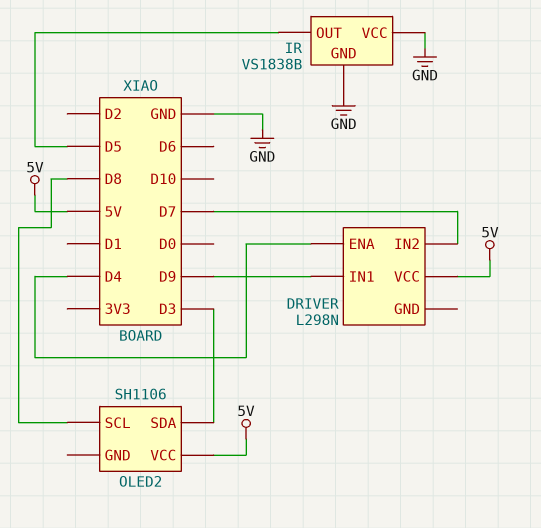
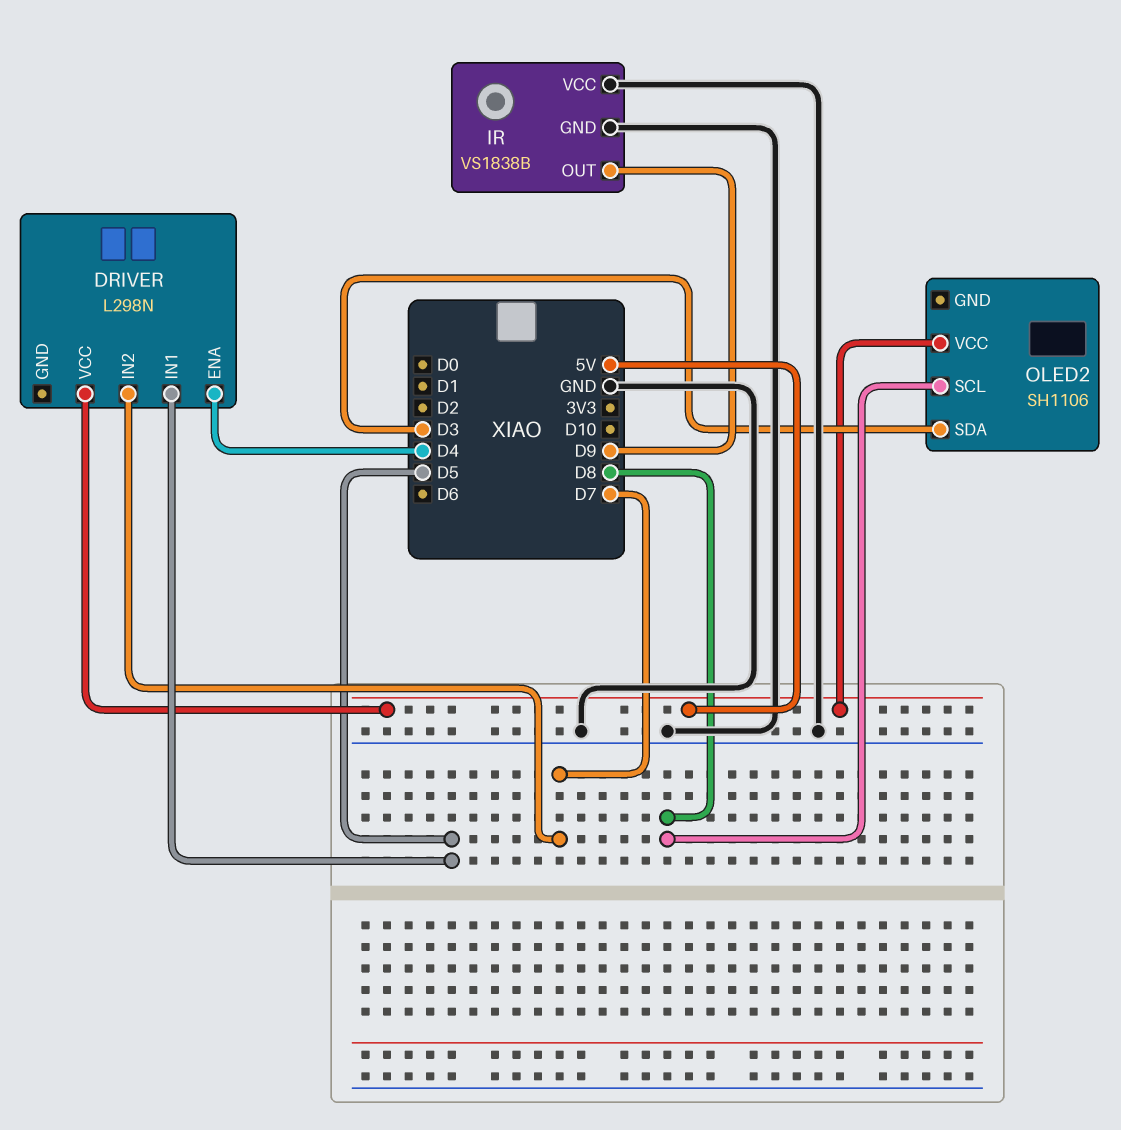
DRIVER pin IN1: D9 -> D5
IR pin OUT: D5 -> D9

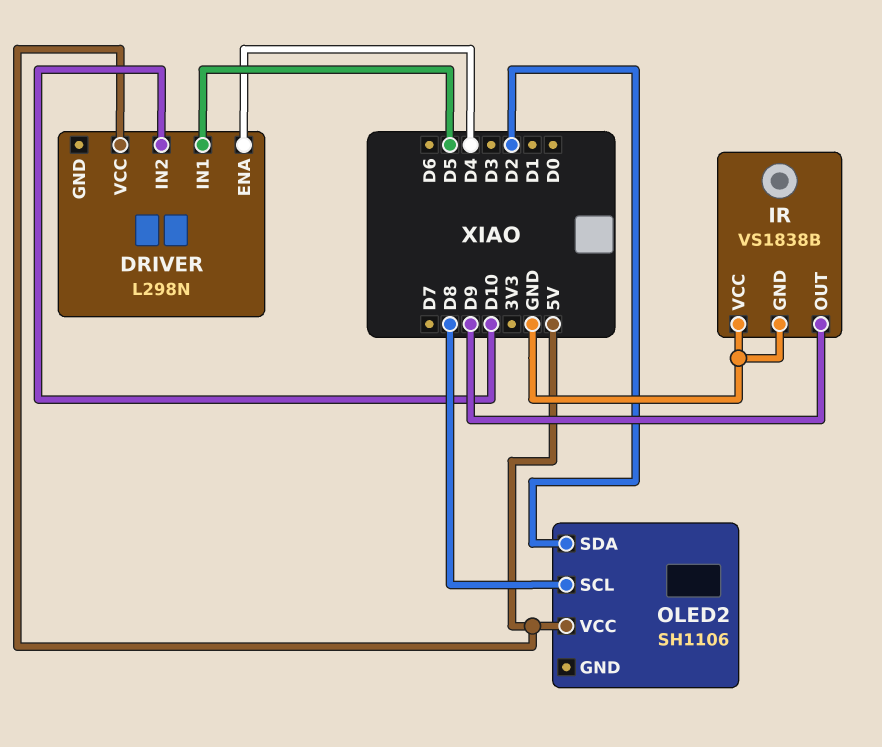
DRIVER pin IN2: D7 -> D10
OLED2 pin SDA: D3 -> D2

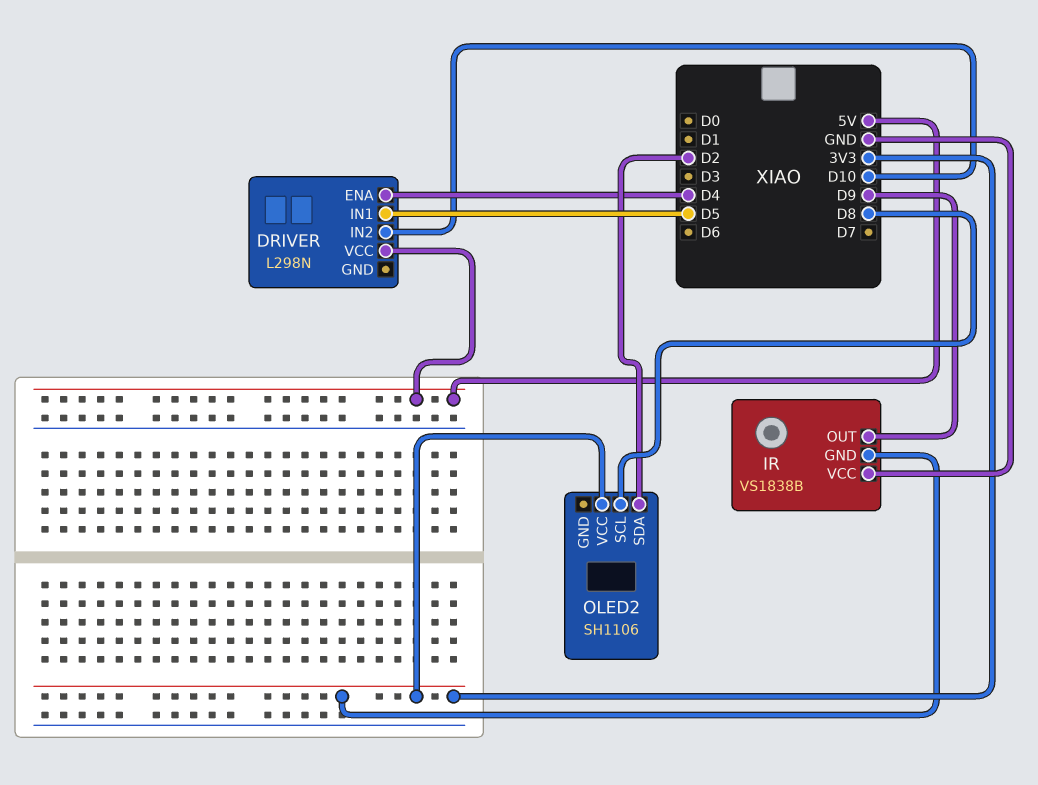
IR pin GND: GND -> 3V3
OLED2 pin VCC: 5V -> 3V3

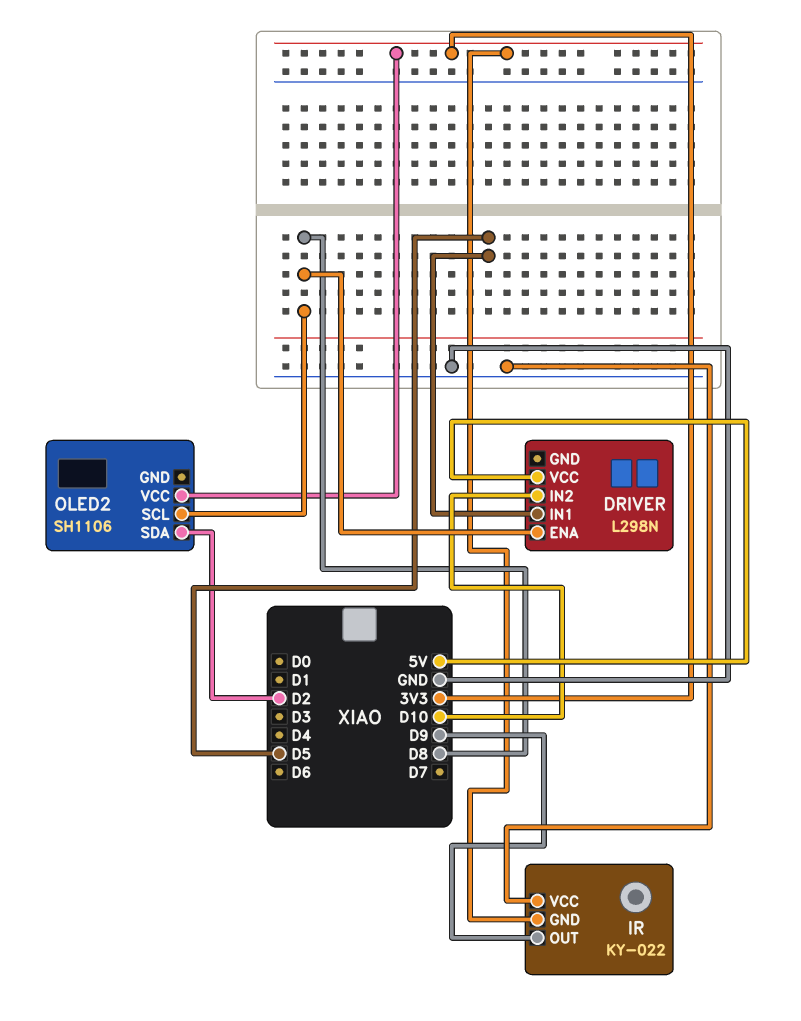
DRIVER pin ENA: D4 -> D8
IR: VS1838B -> KY-022

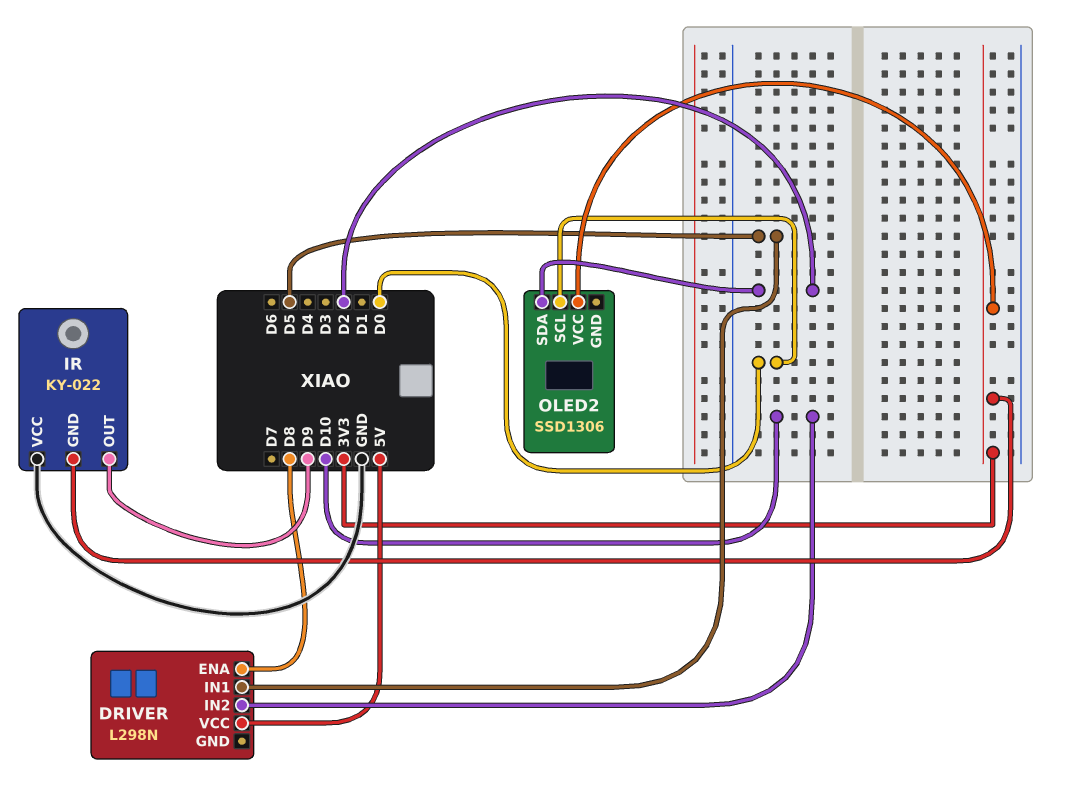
OLED2: SH1106 -> SSD1306
OLED2 pin SCL: D8 -> D0

